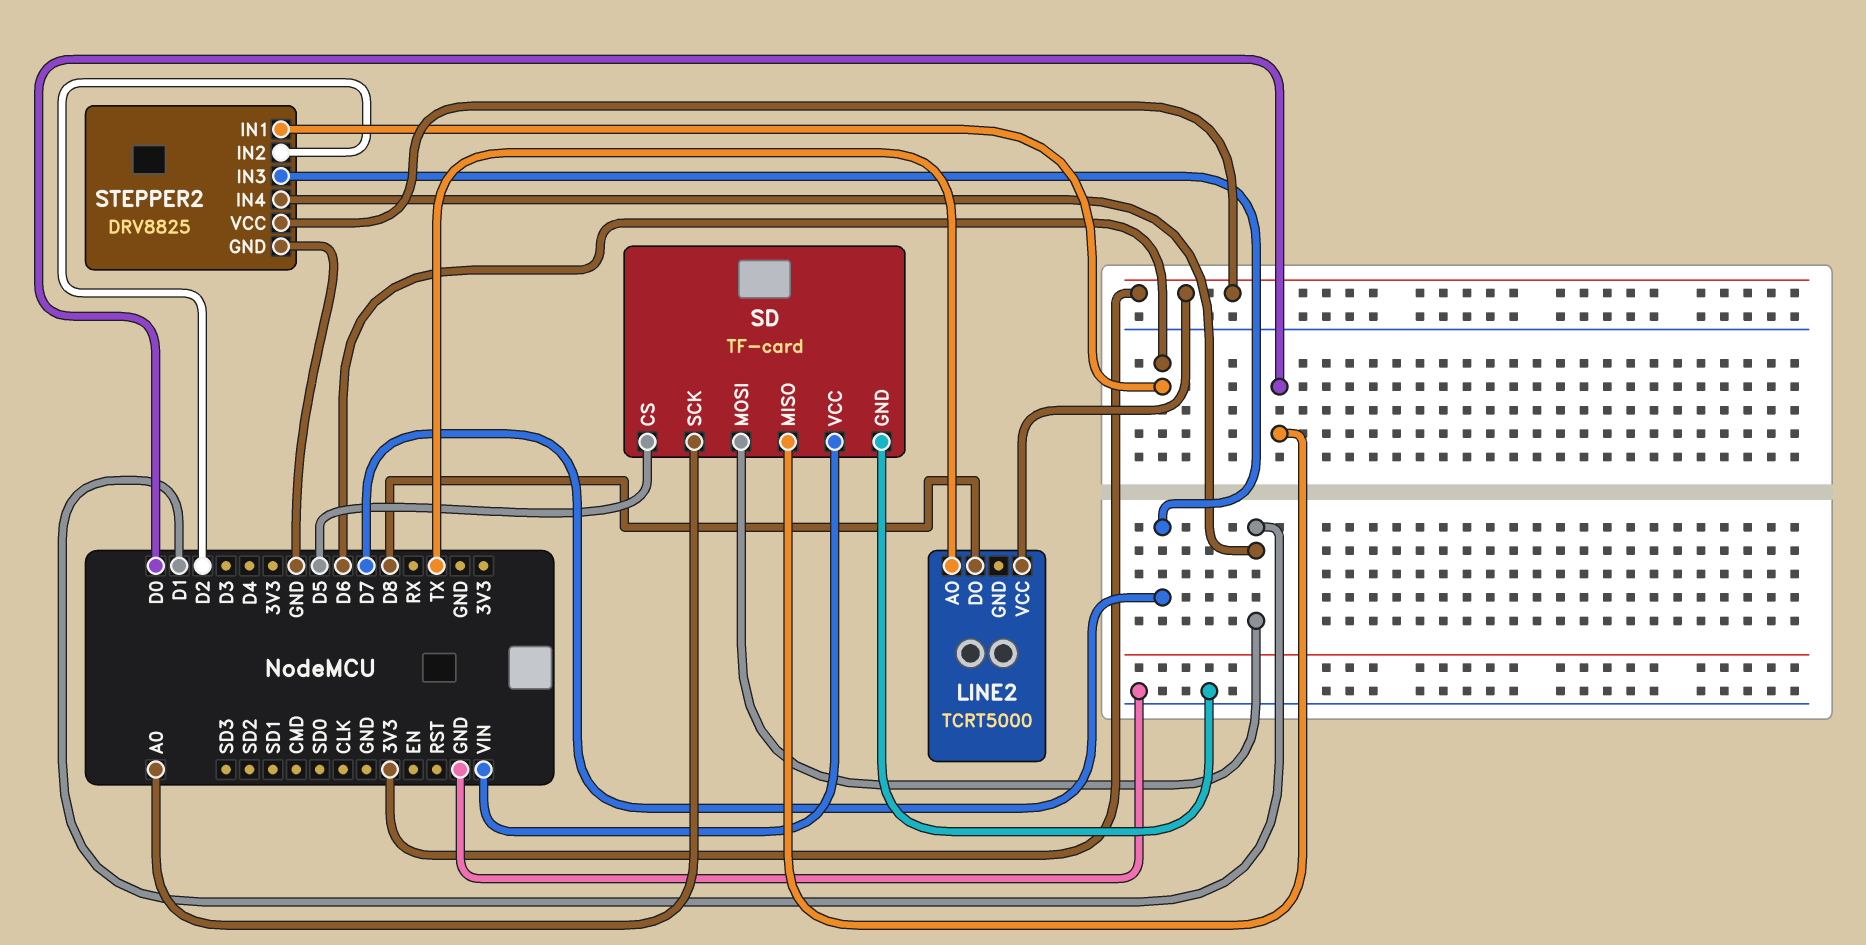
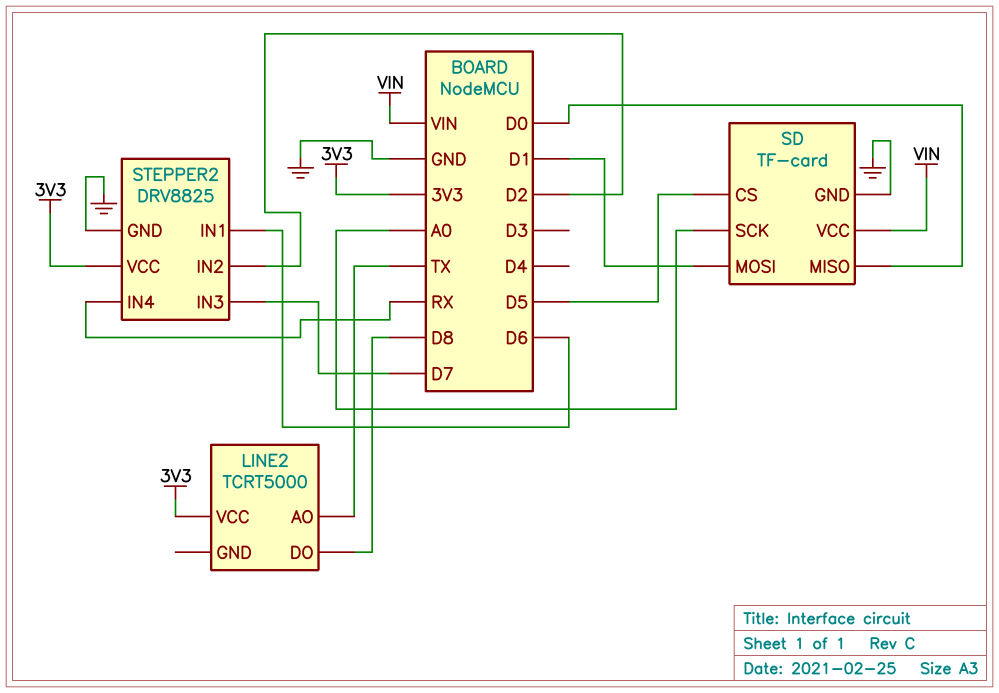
STEPPER2 pin IN4: D1 -> RX

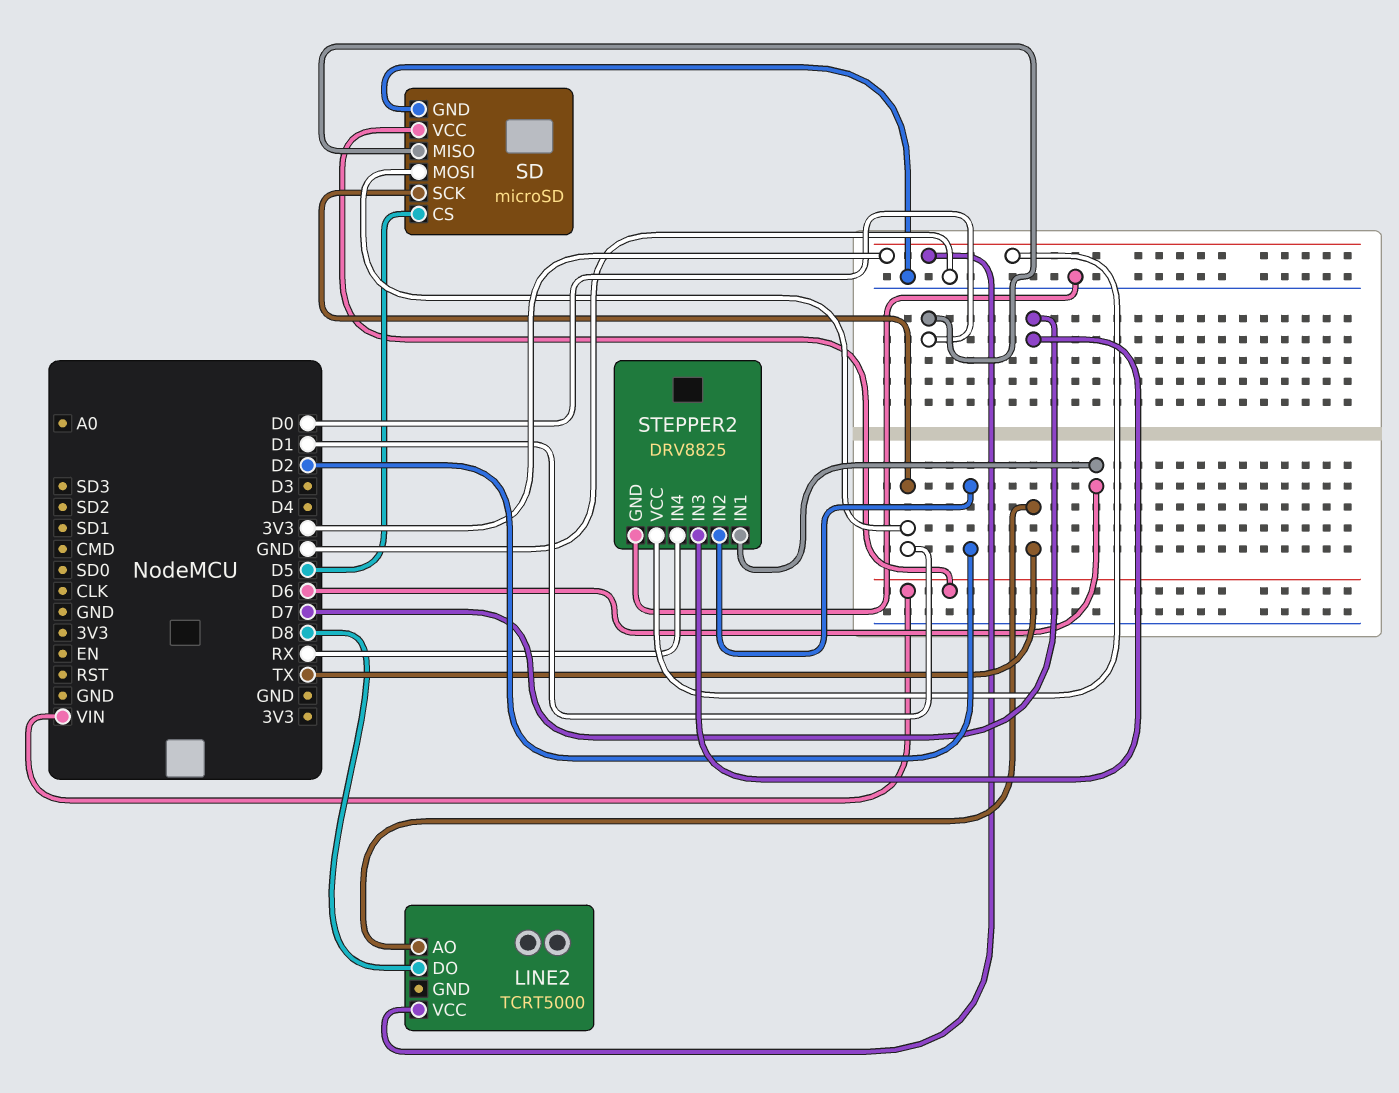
SD: TF-card -> microSD
SD pin SCK: A0 -> D1

